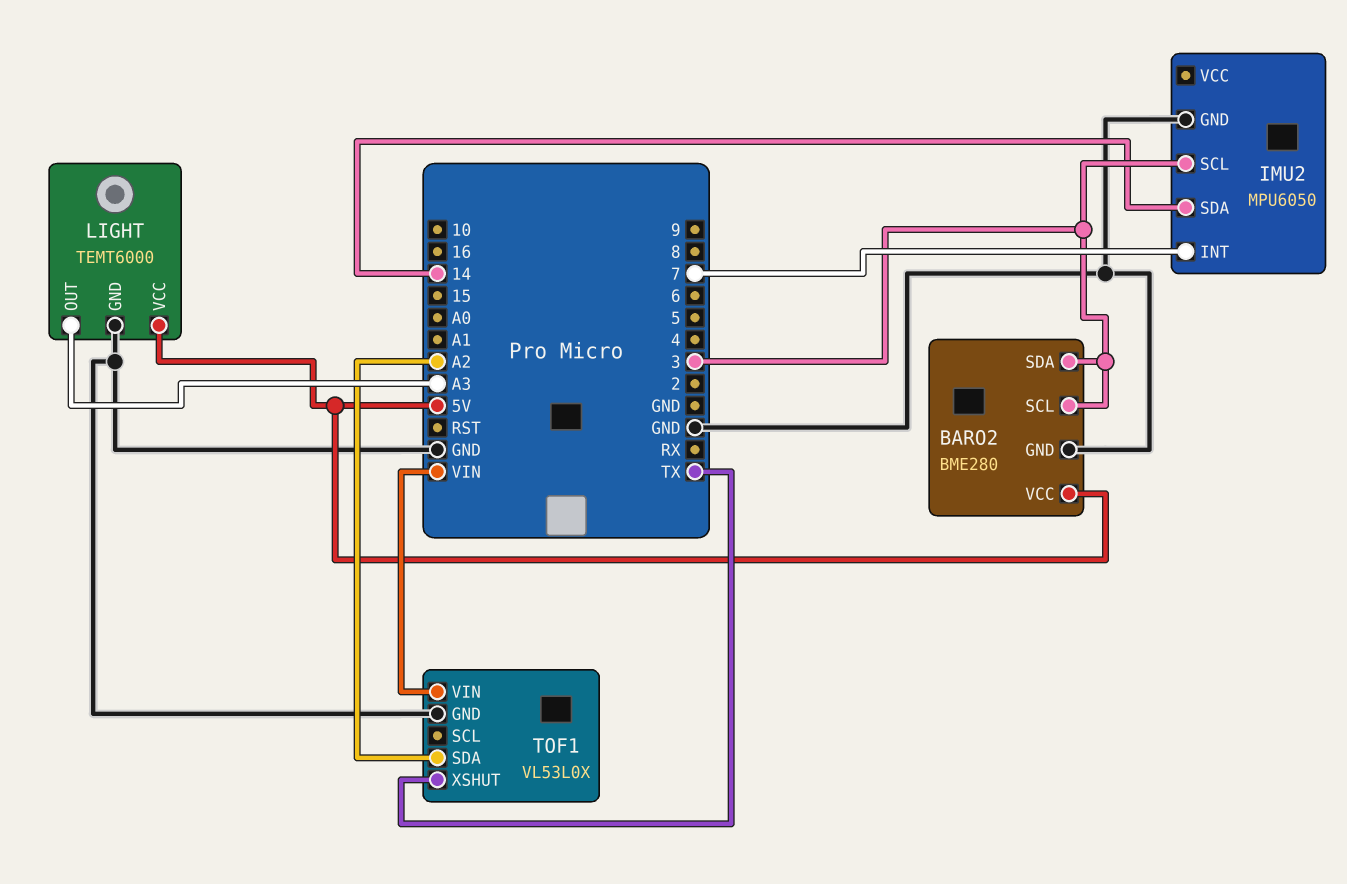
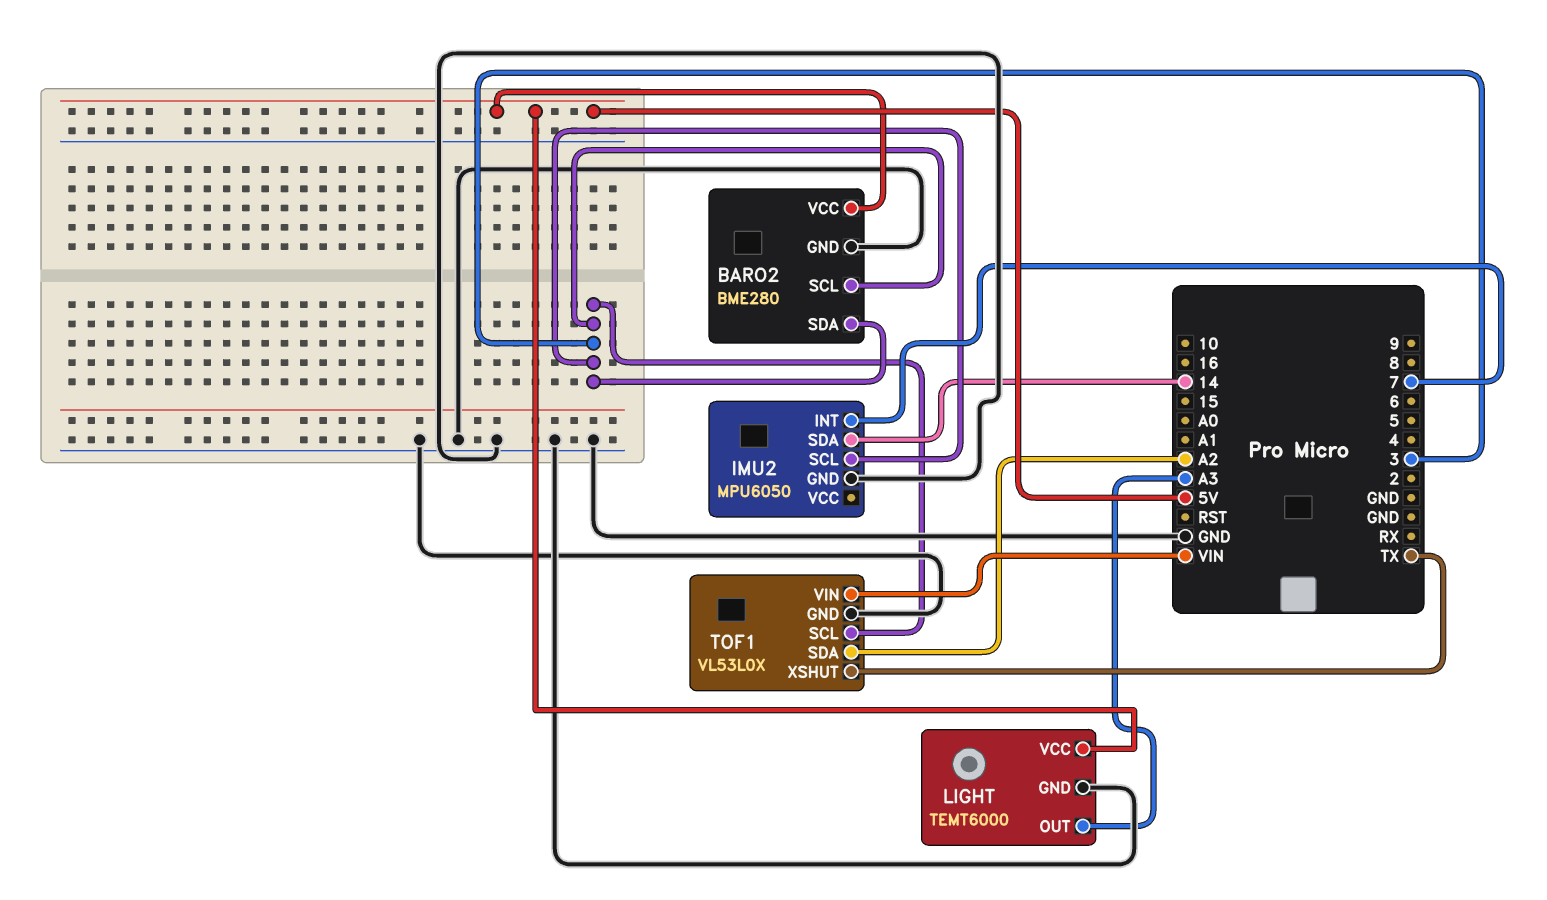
TOF1 pin SCL: none -> 3

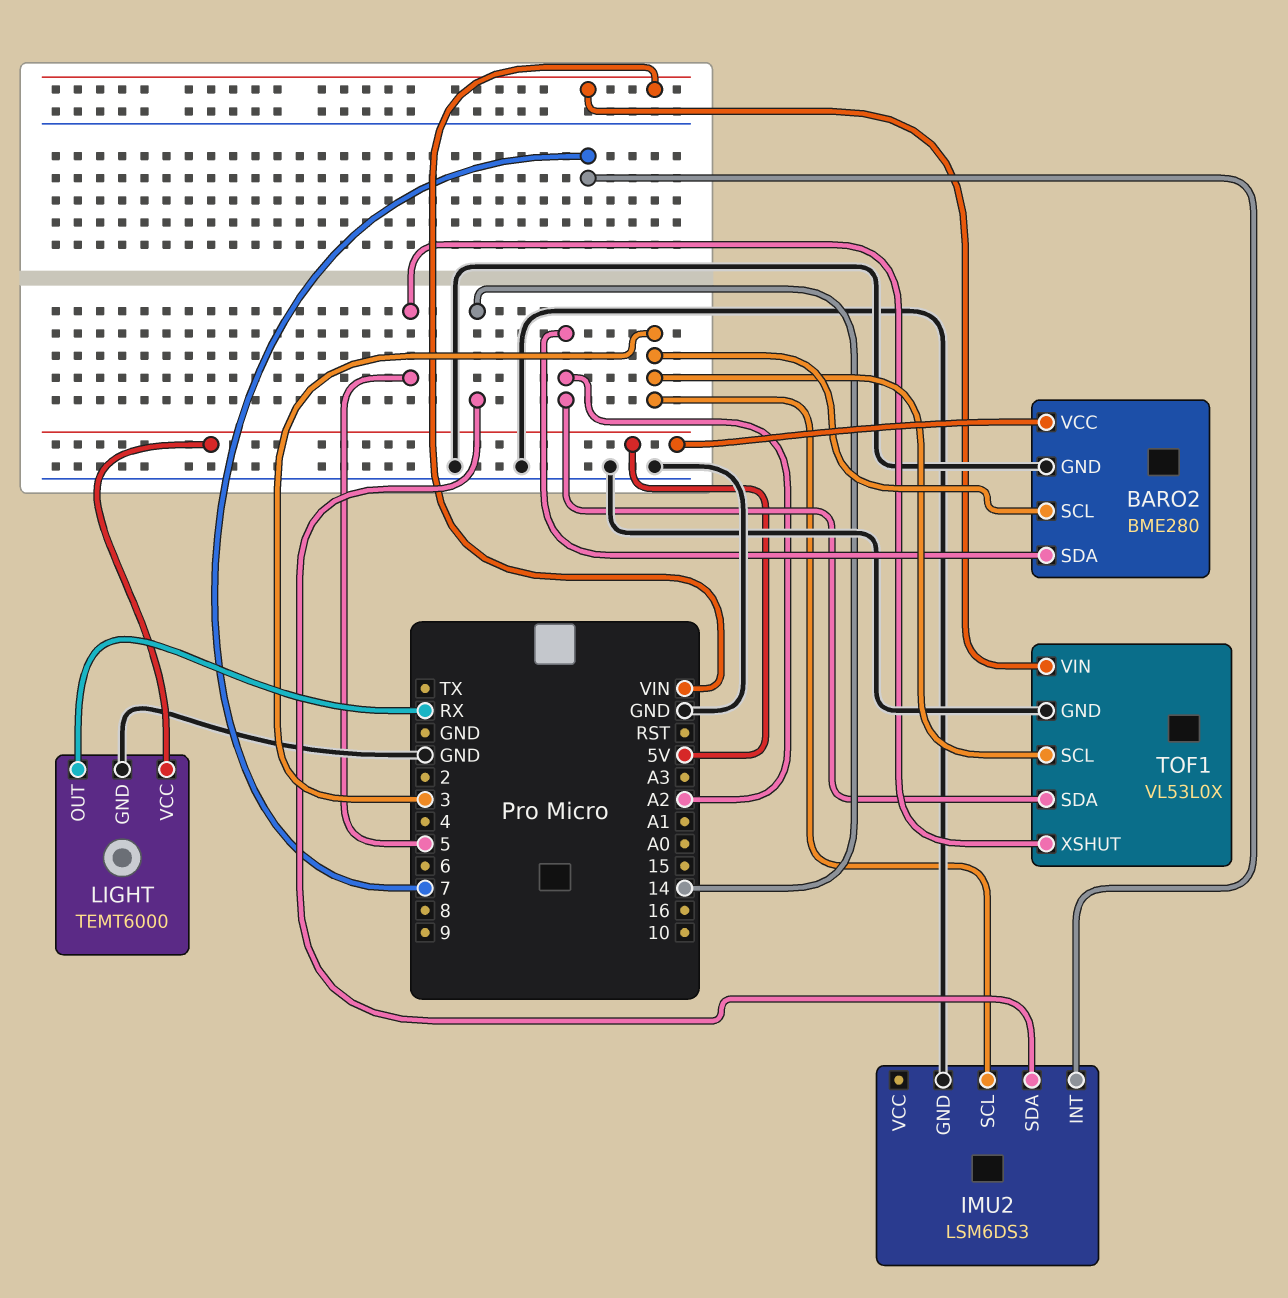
BARO2 pin SDA: 3 -> A2
IMU2: MPU6050 -> LSM6DS3
LIGHT pin OUT: A3 -> RX
TOF1 pin XSHUT: TX -> 5

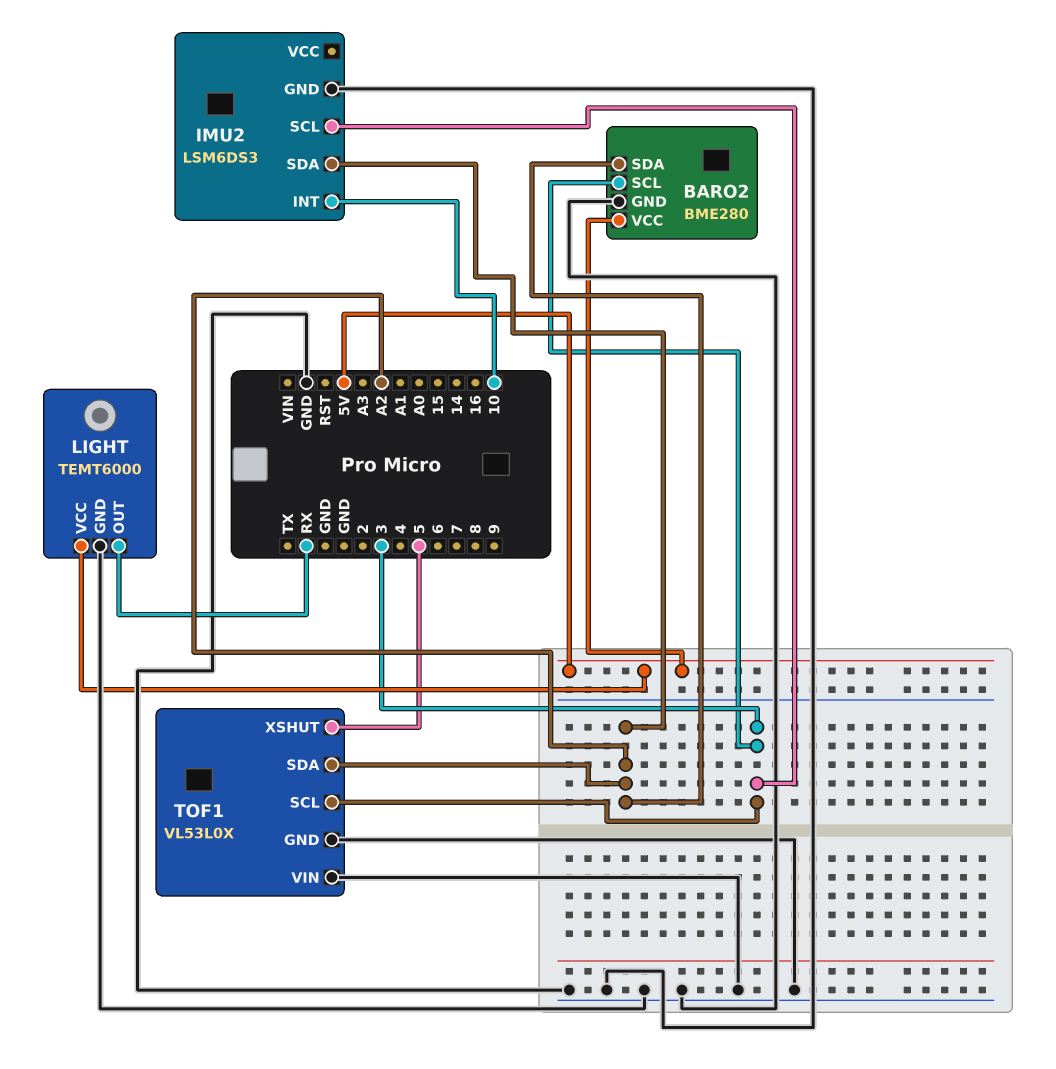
IMU2 pin INT: 7 -> 10
IMU2 pin SDA: 14 -> A2
TOF1 pin VIN: VIN -> GND

